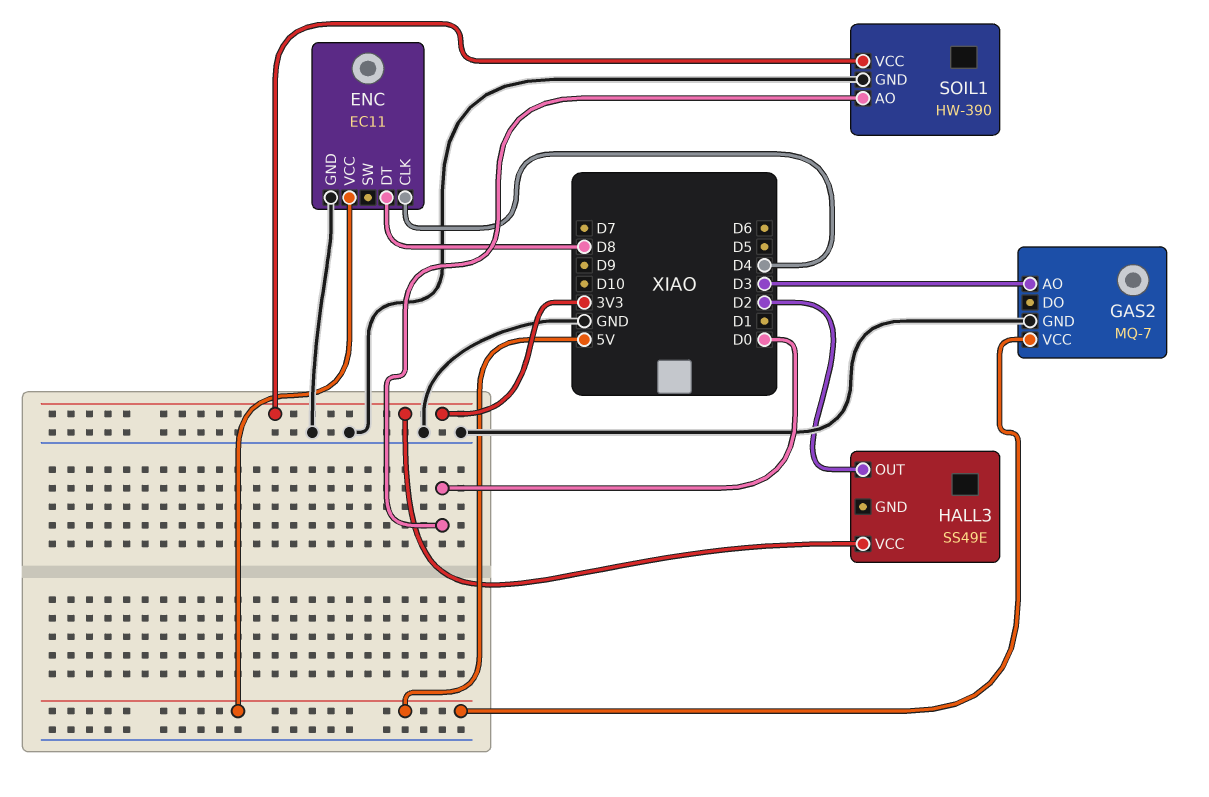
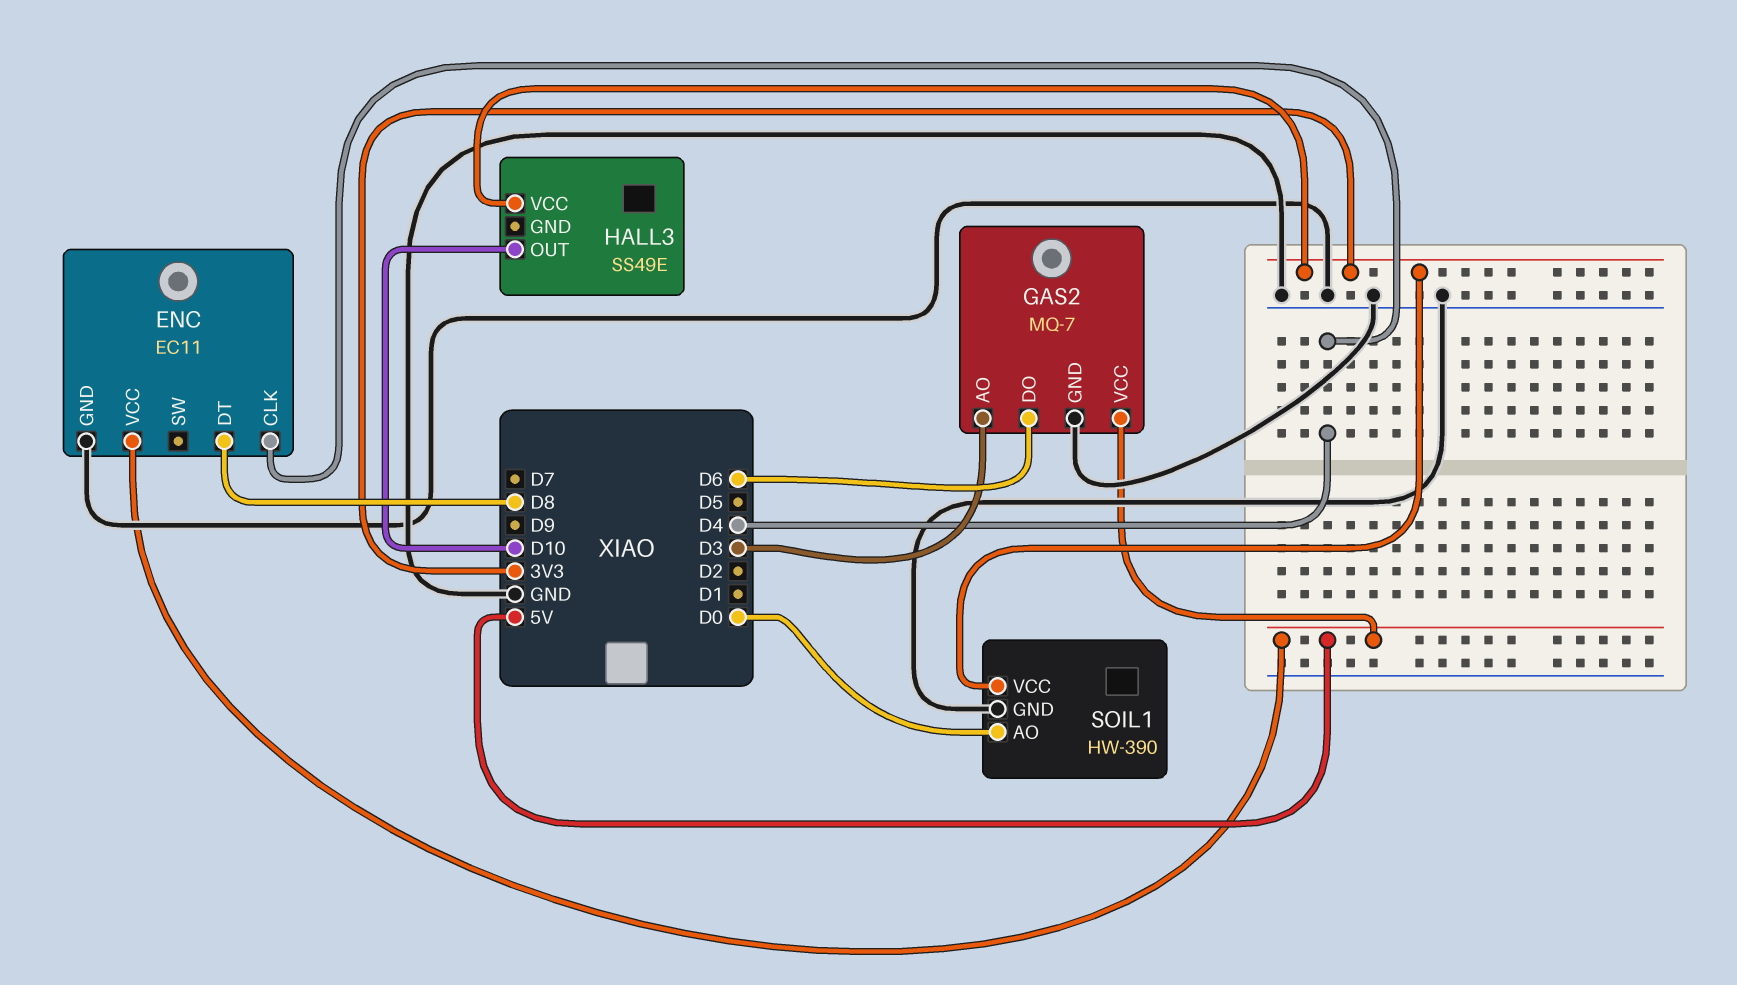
GAS2 pin DO: none -> D6
HALL3 pin OUT: D2 -> D10

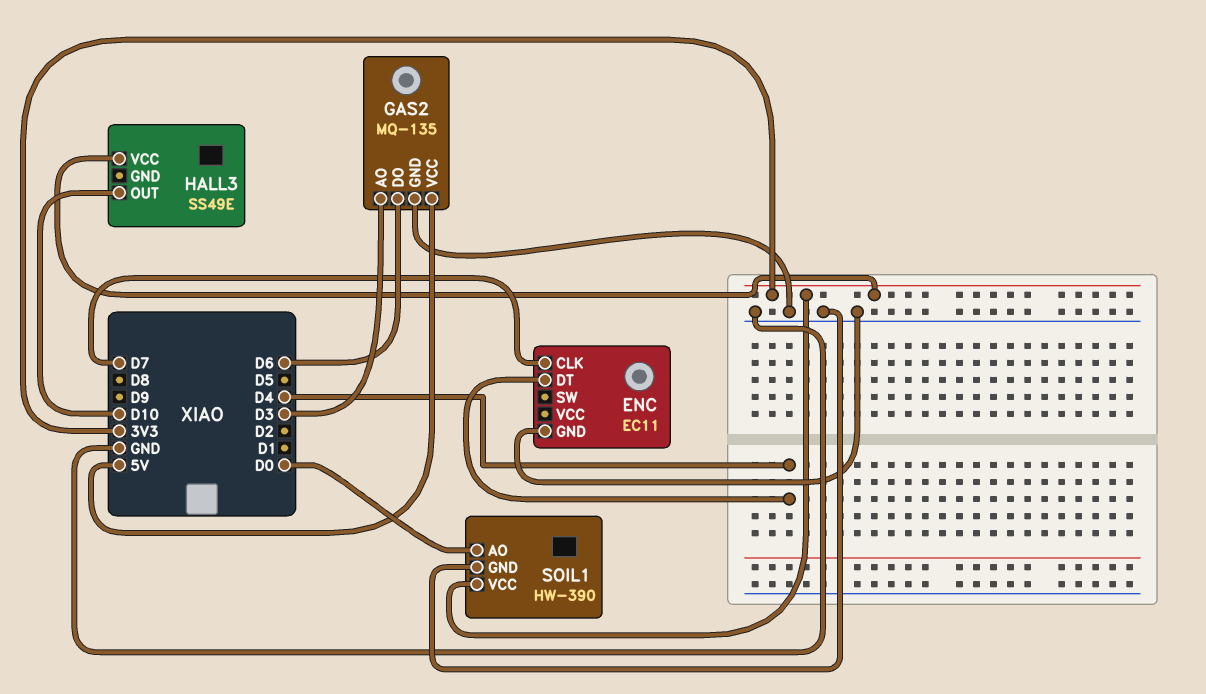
ENC pin CLK: D4 -> D7
ENC pin DT: D8 -> D4
ENC pin VCC: 5V -> none
GAS2: MQ-7 -> MQ-135

